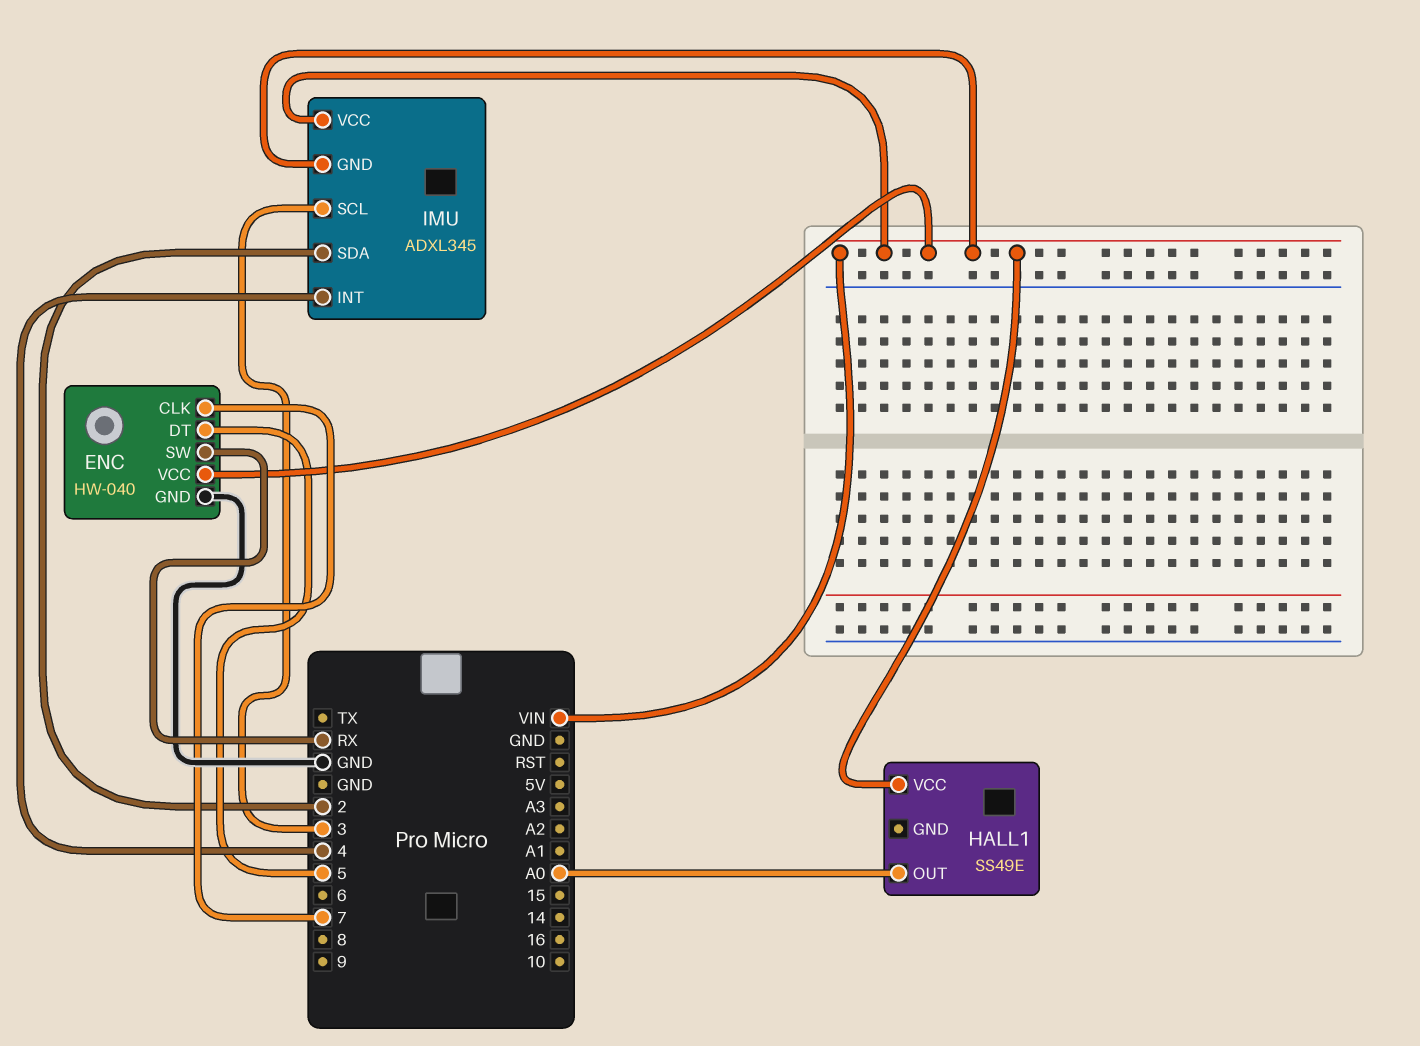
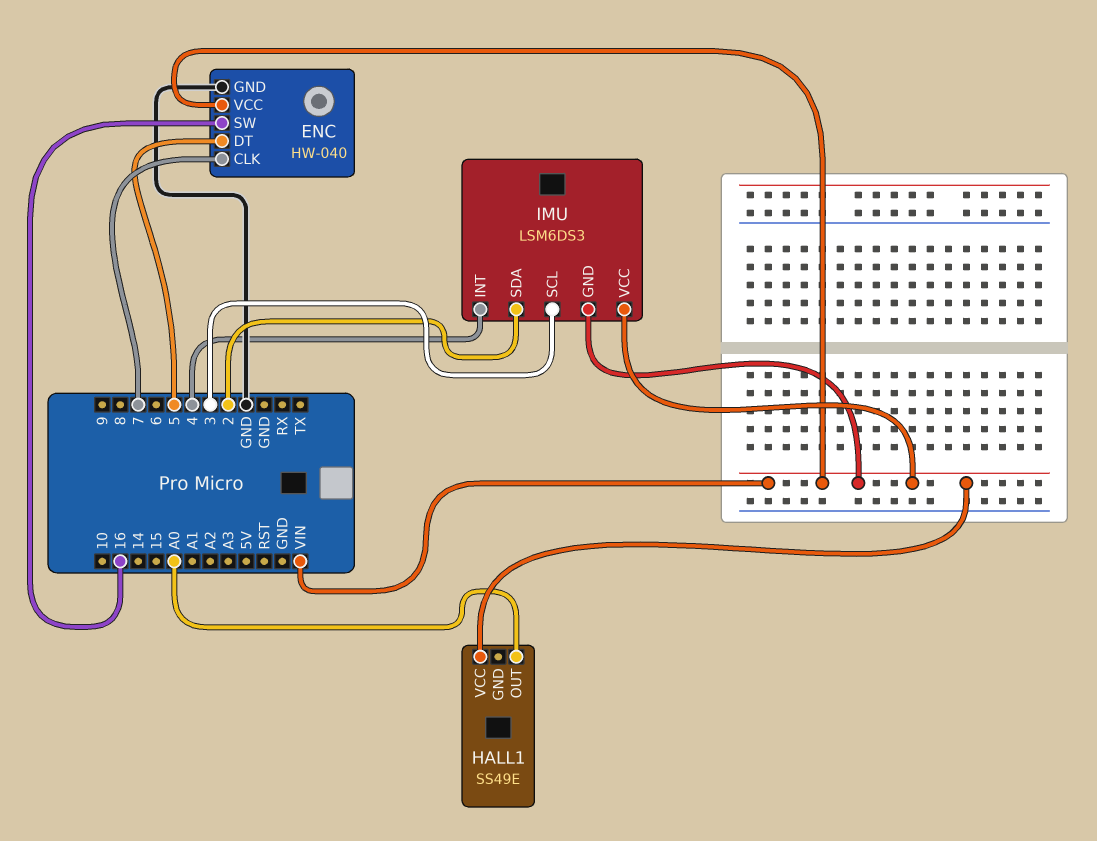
ENC pin SW: RX -> 16
IMU: ADXL345 -> LSM6DS3

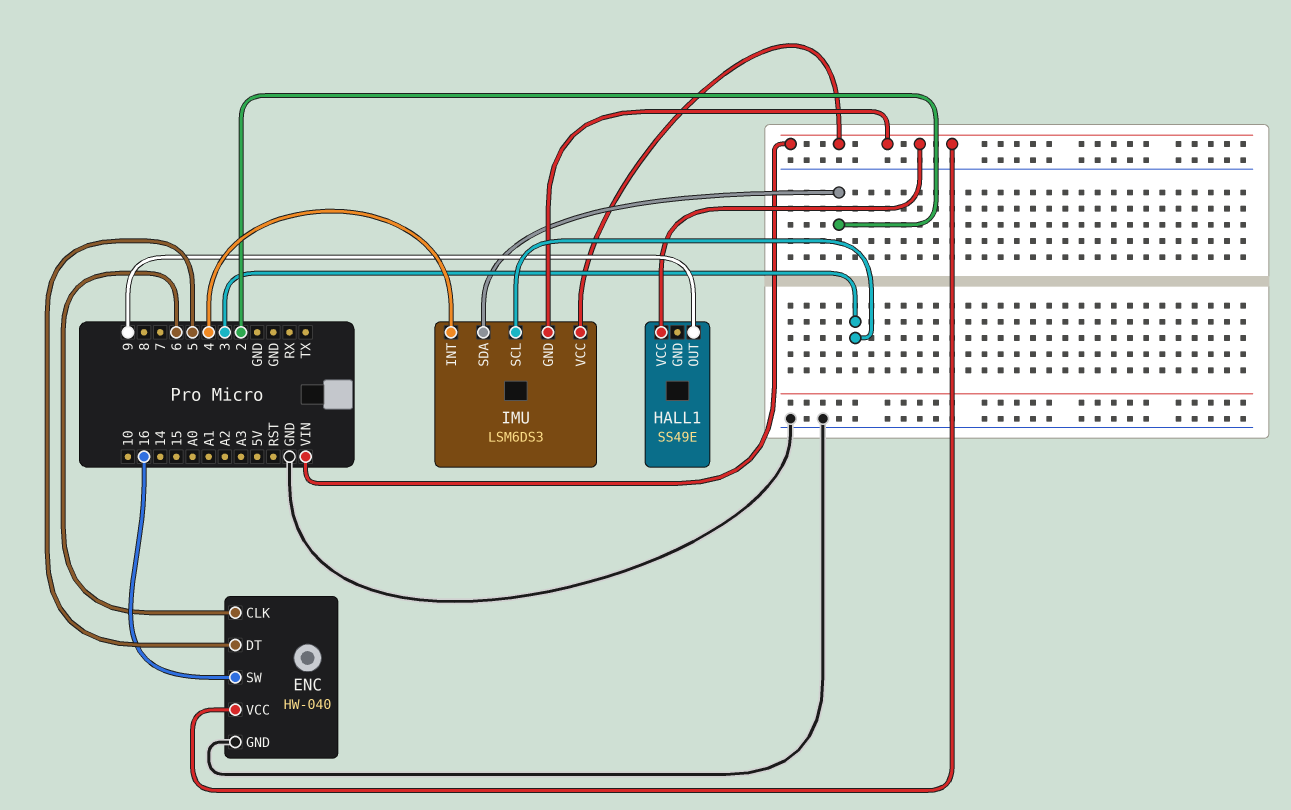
ENC pin CLK: 7 -> 6
HALL1 pin OUT: A0 -> 9

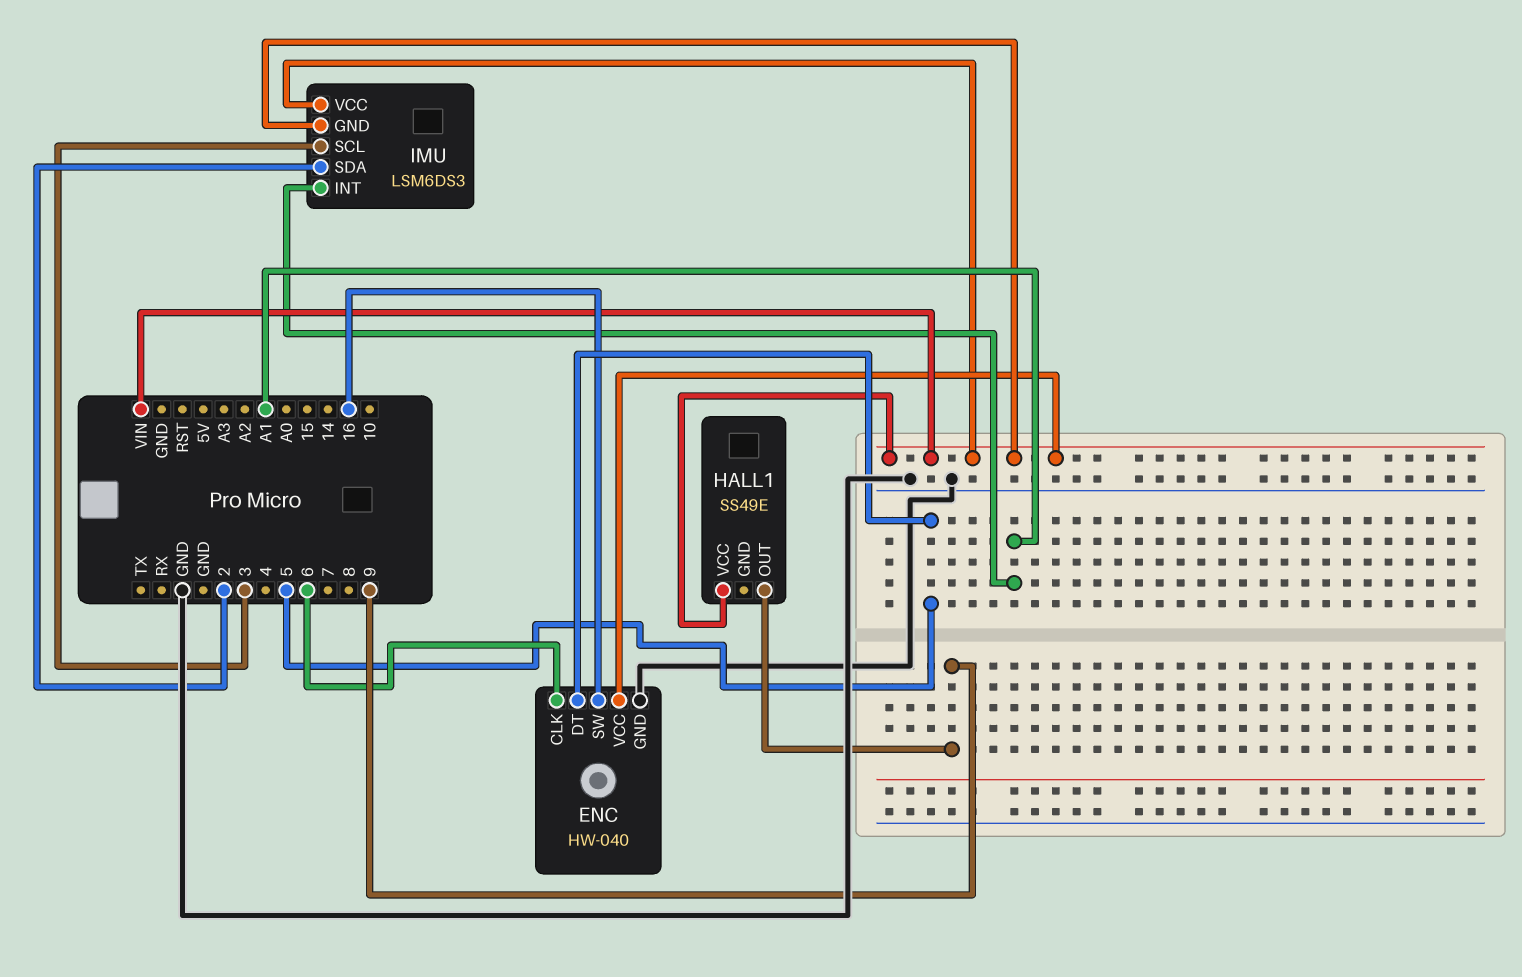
IMU pin INT: 4 -> A1

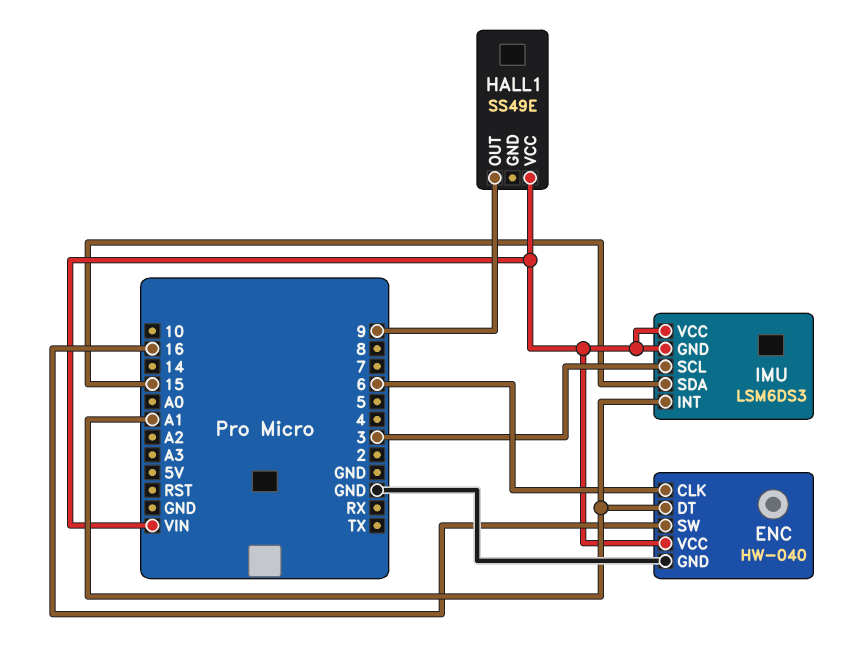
ENC pin DT: 5 -> A1
IMU pin SDA: 2 -> 15

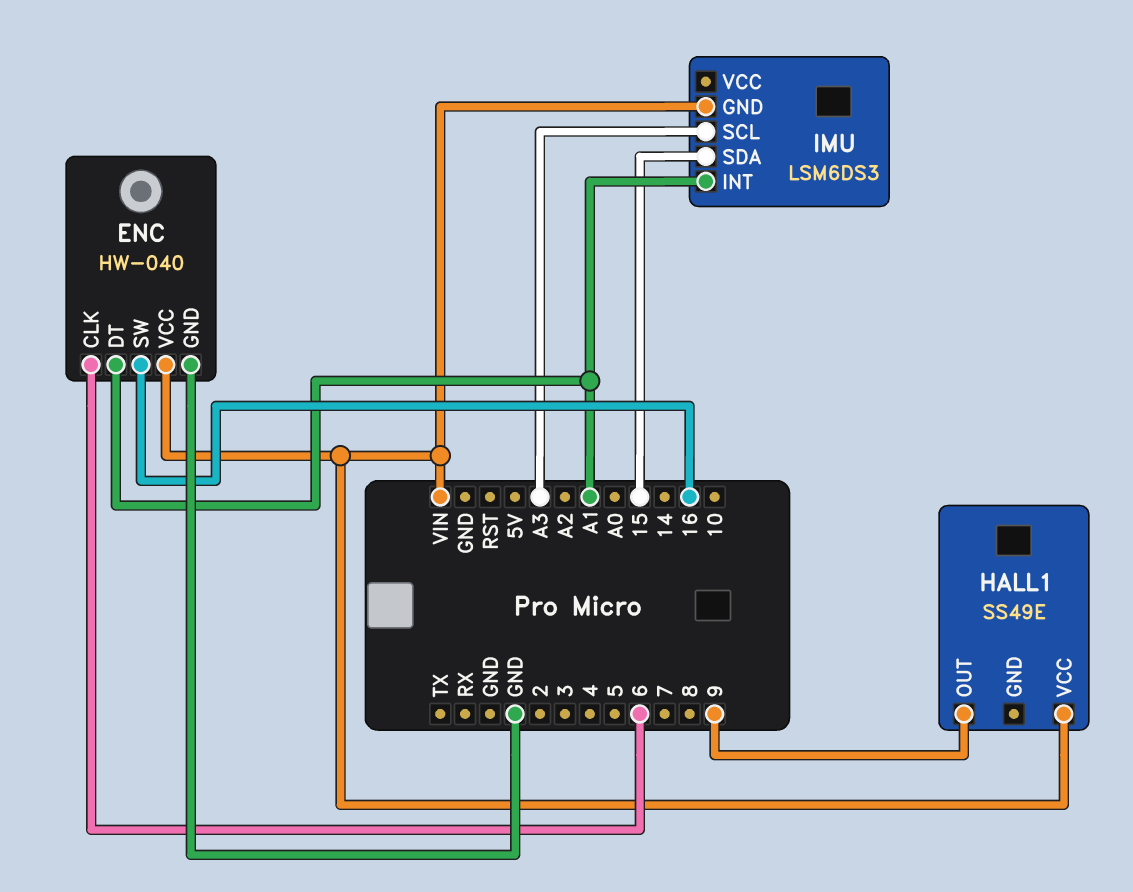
IMU pin SCL: 3 -> A3
IMU pin VCC: VIN -> none

